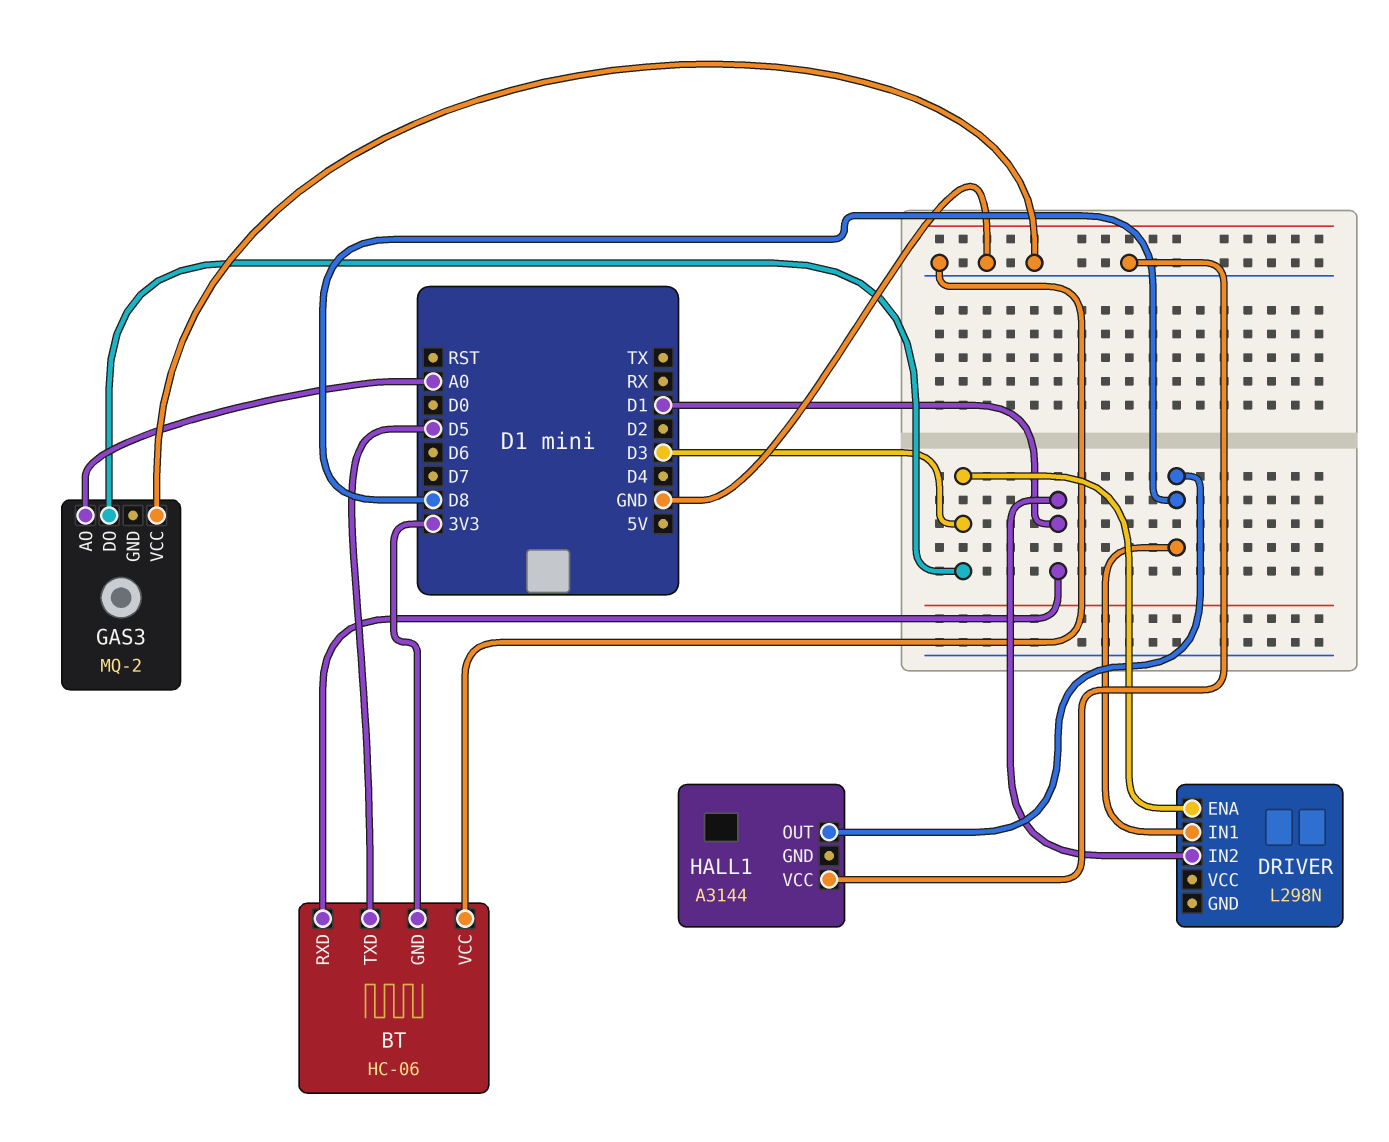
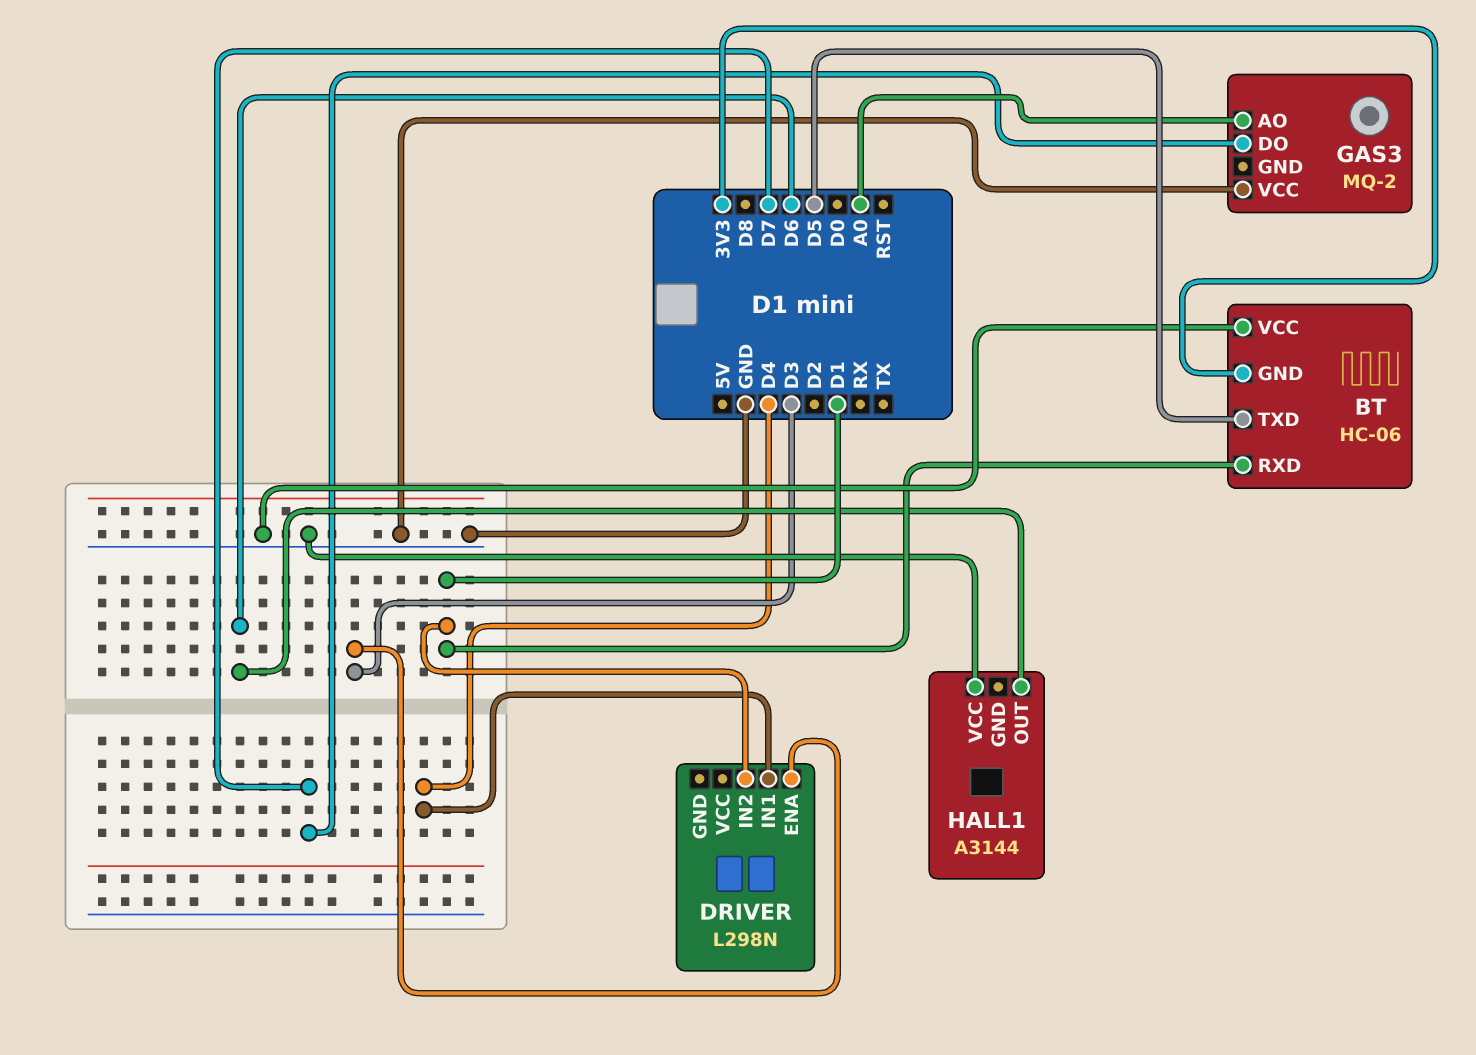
DRIVER pin IN1: D8 -> D4
GAS3 pin DO: D3 -> D7
HALL1 pin OUT: D8 -> D6

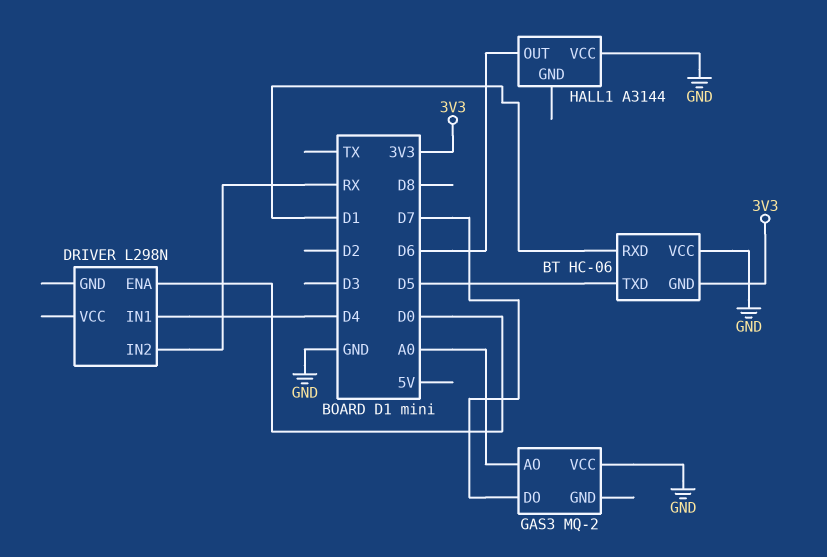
DRIVER pin ENA: D3 -> D0
DRIVER pin IN2: D1 -> RX

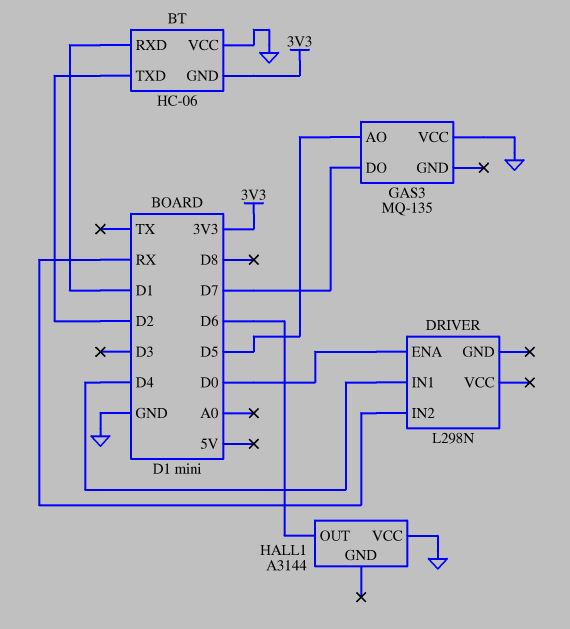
BT pin TXD: D5 -> D2
GAS3: MQ-2 -> MQ-135
GAS3 pin AO: A0 -> D5

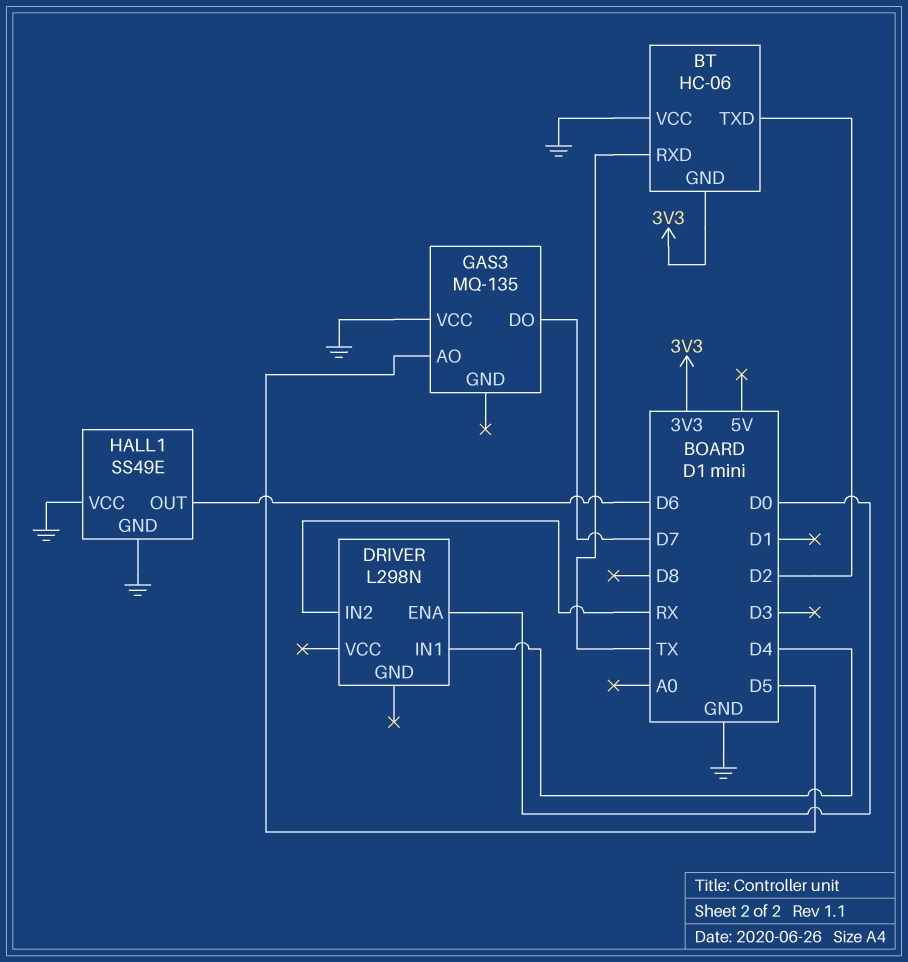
BT pin RXD: D1 -> TX
HALL1: A3144 -> SS49E
HALL1 pin GND: none -> GND

